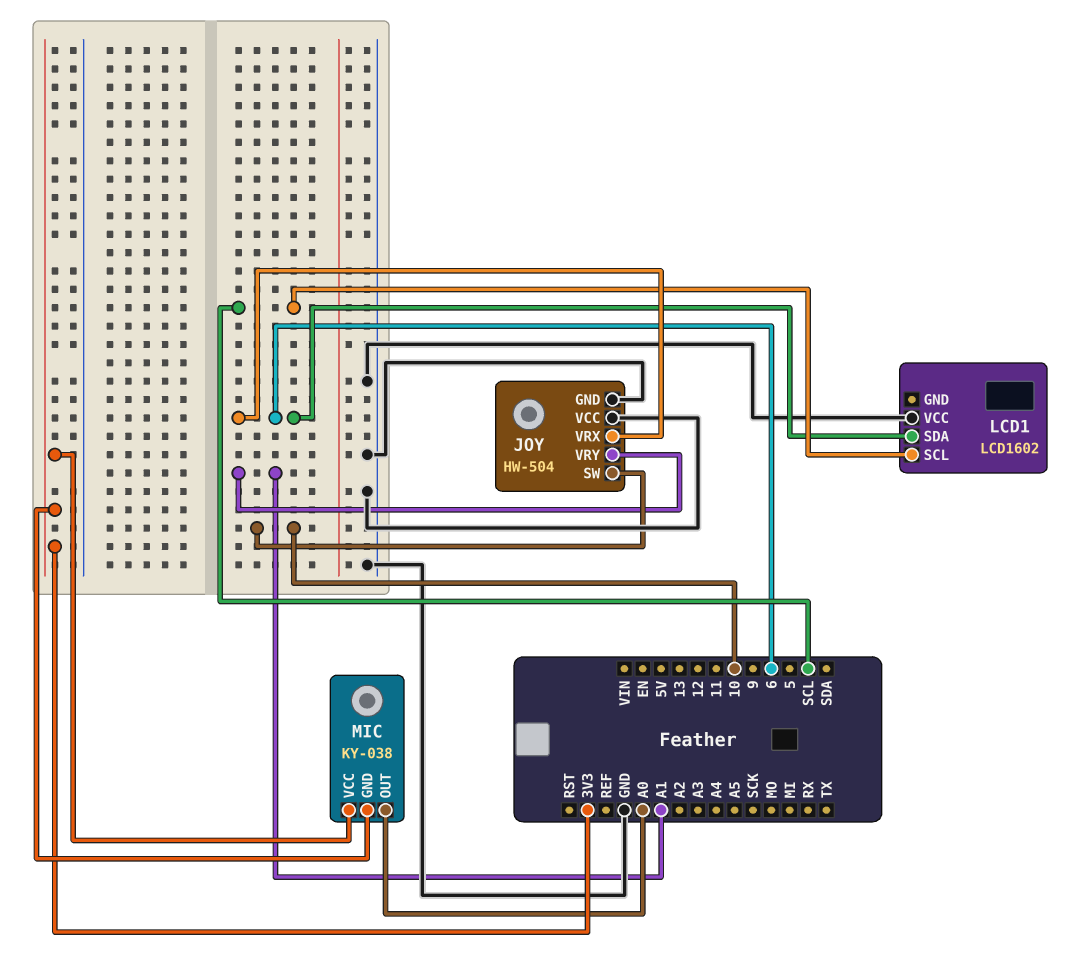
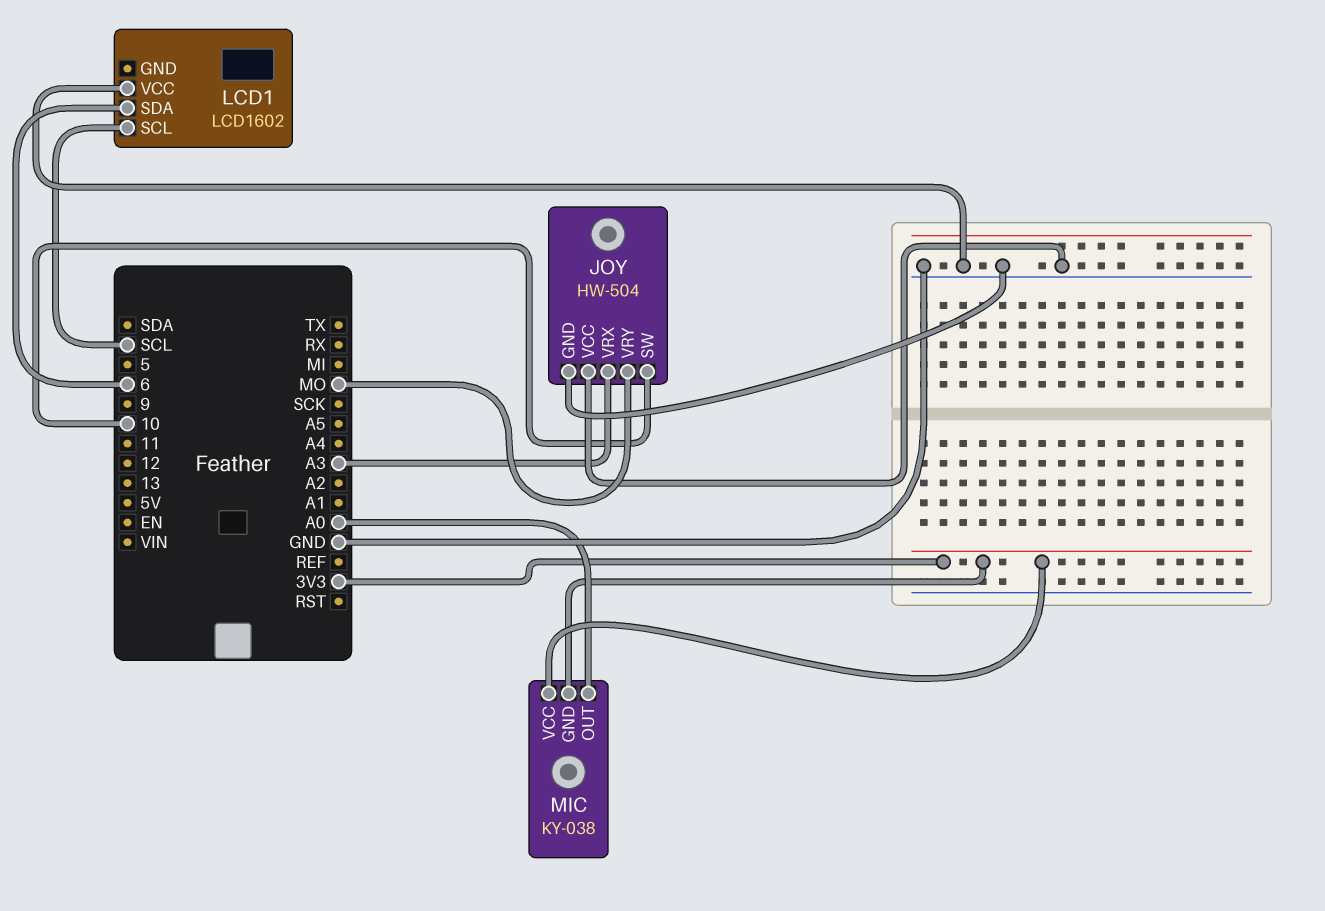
JOY pin VRX: 6 -> A3
JOY pin VRY: A1 -> MO

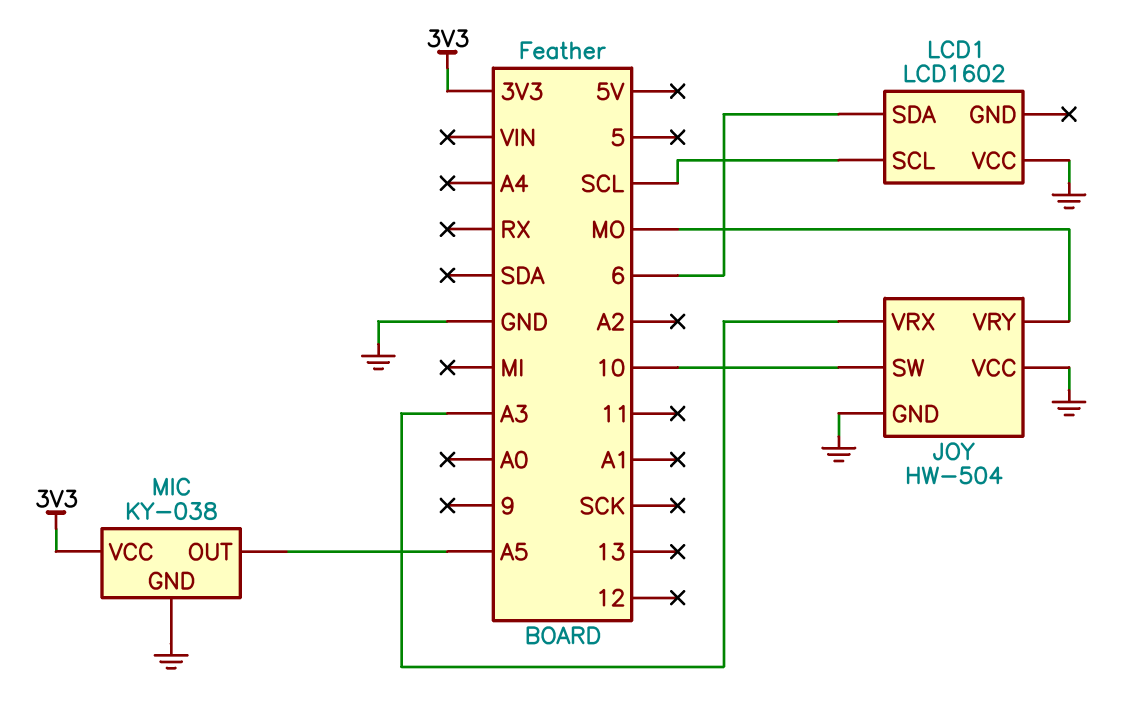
MIC pin GND: 3V3 -> GND
MIC pin OUT: A0 -> A5

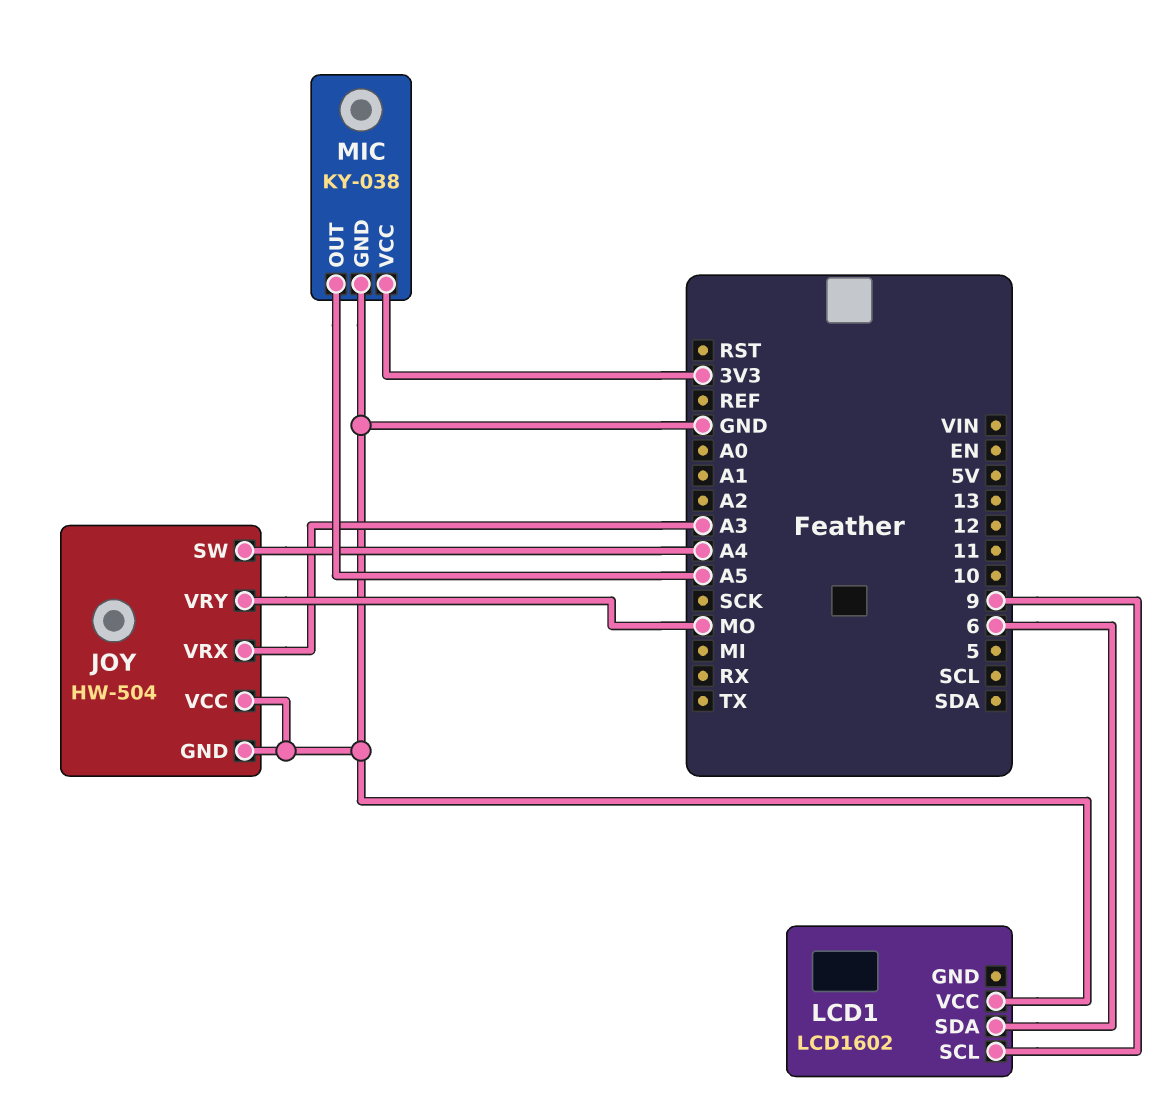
JOY pin SW: 10 -> A4
LCD1 pin SCL: SCL -> 9

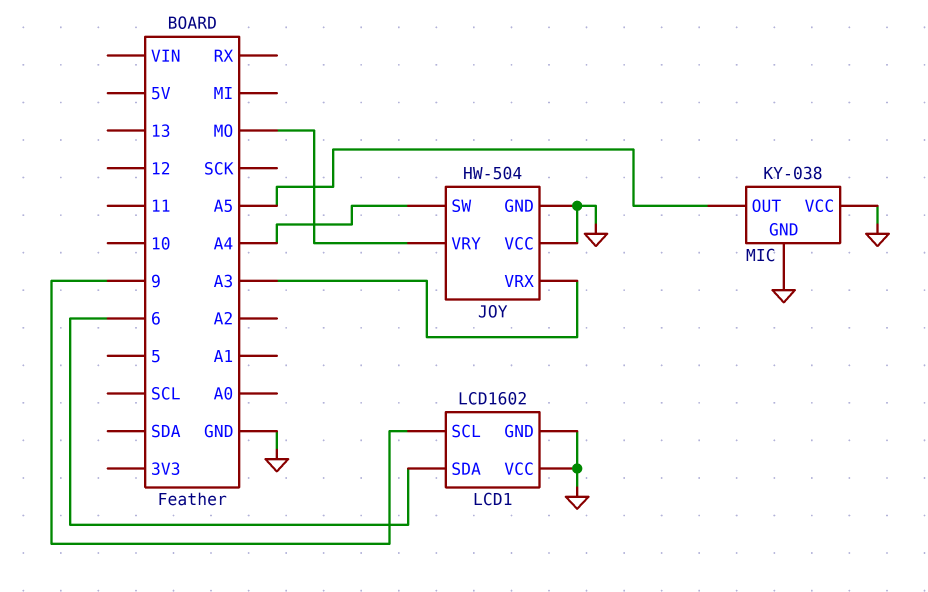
LCD1 pin GND: none -> GND
MIC pin VCC: 3V3 -> GND

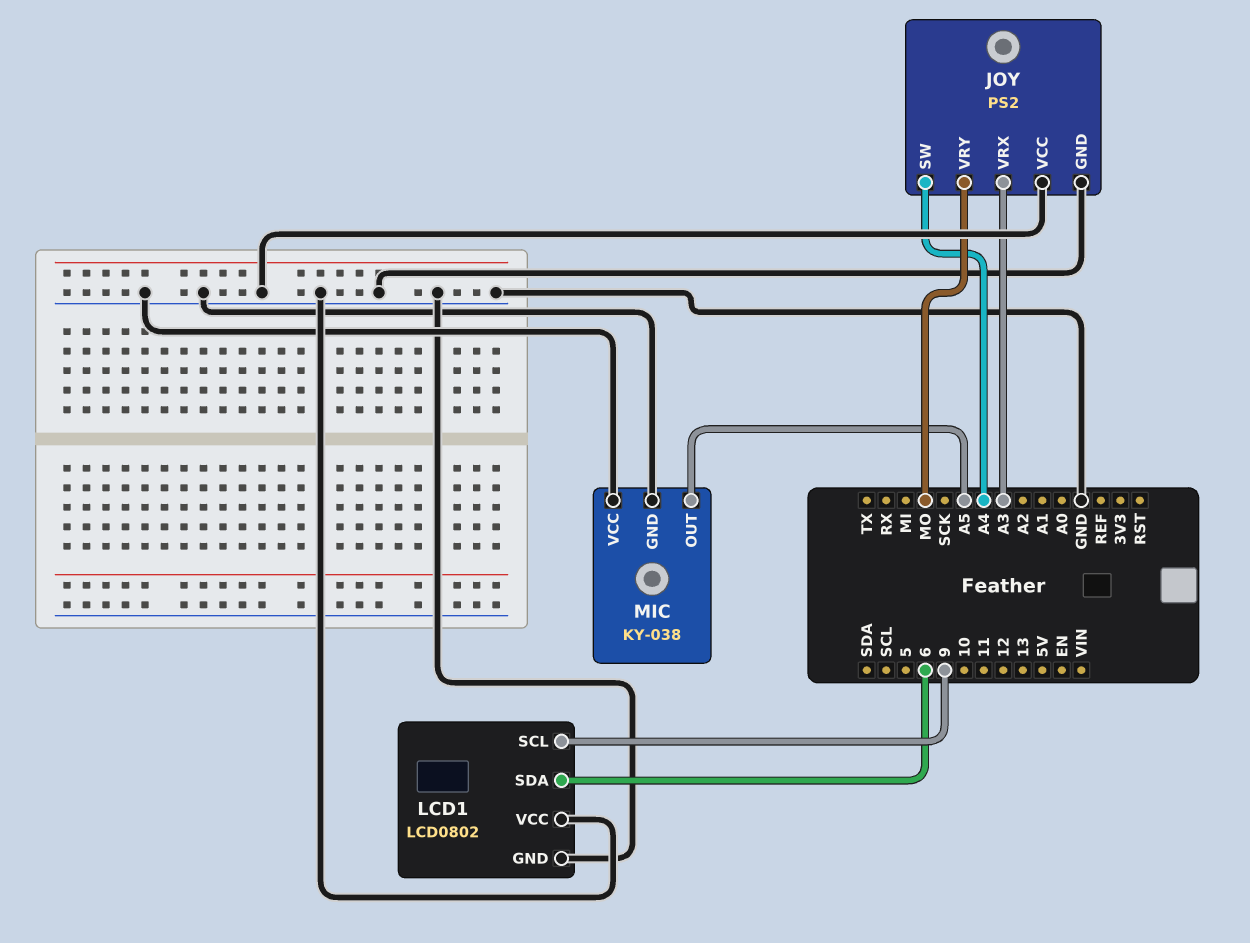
JOY: HW-504 -> PS2
LCD1: LCD1602 -> LCD0802

